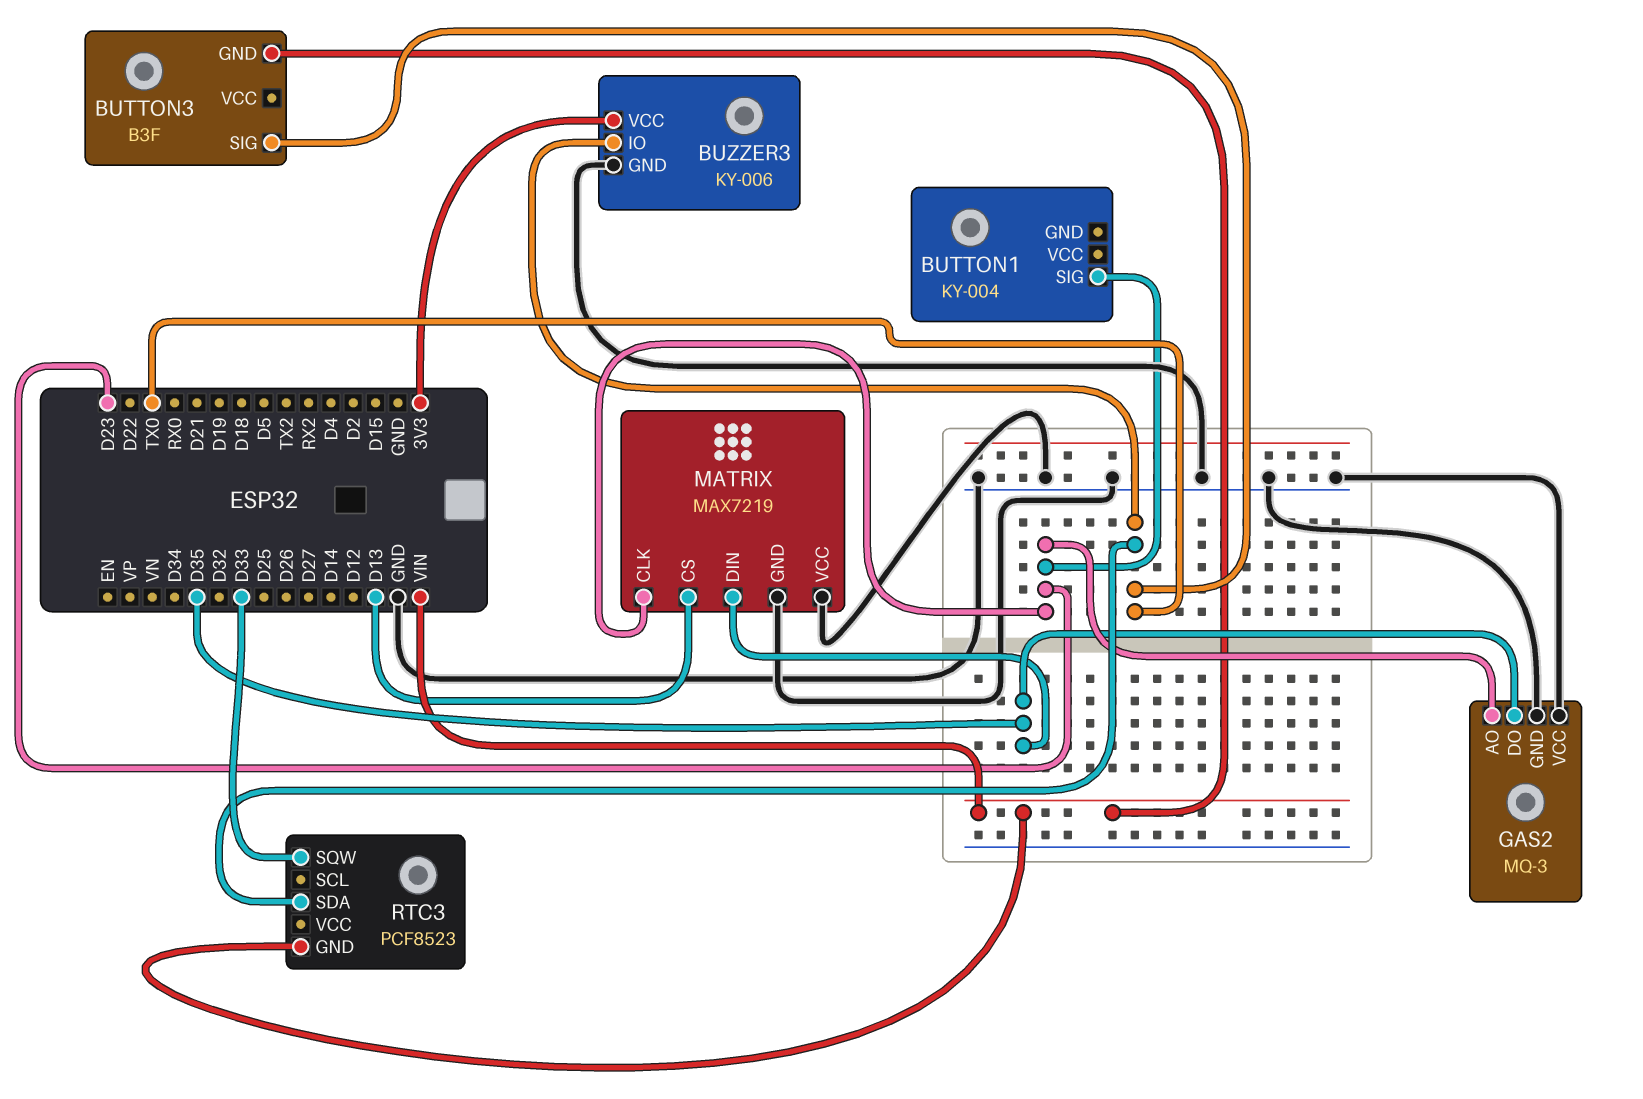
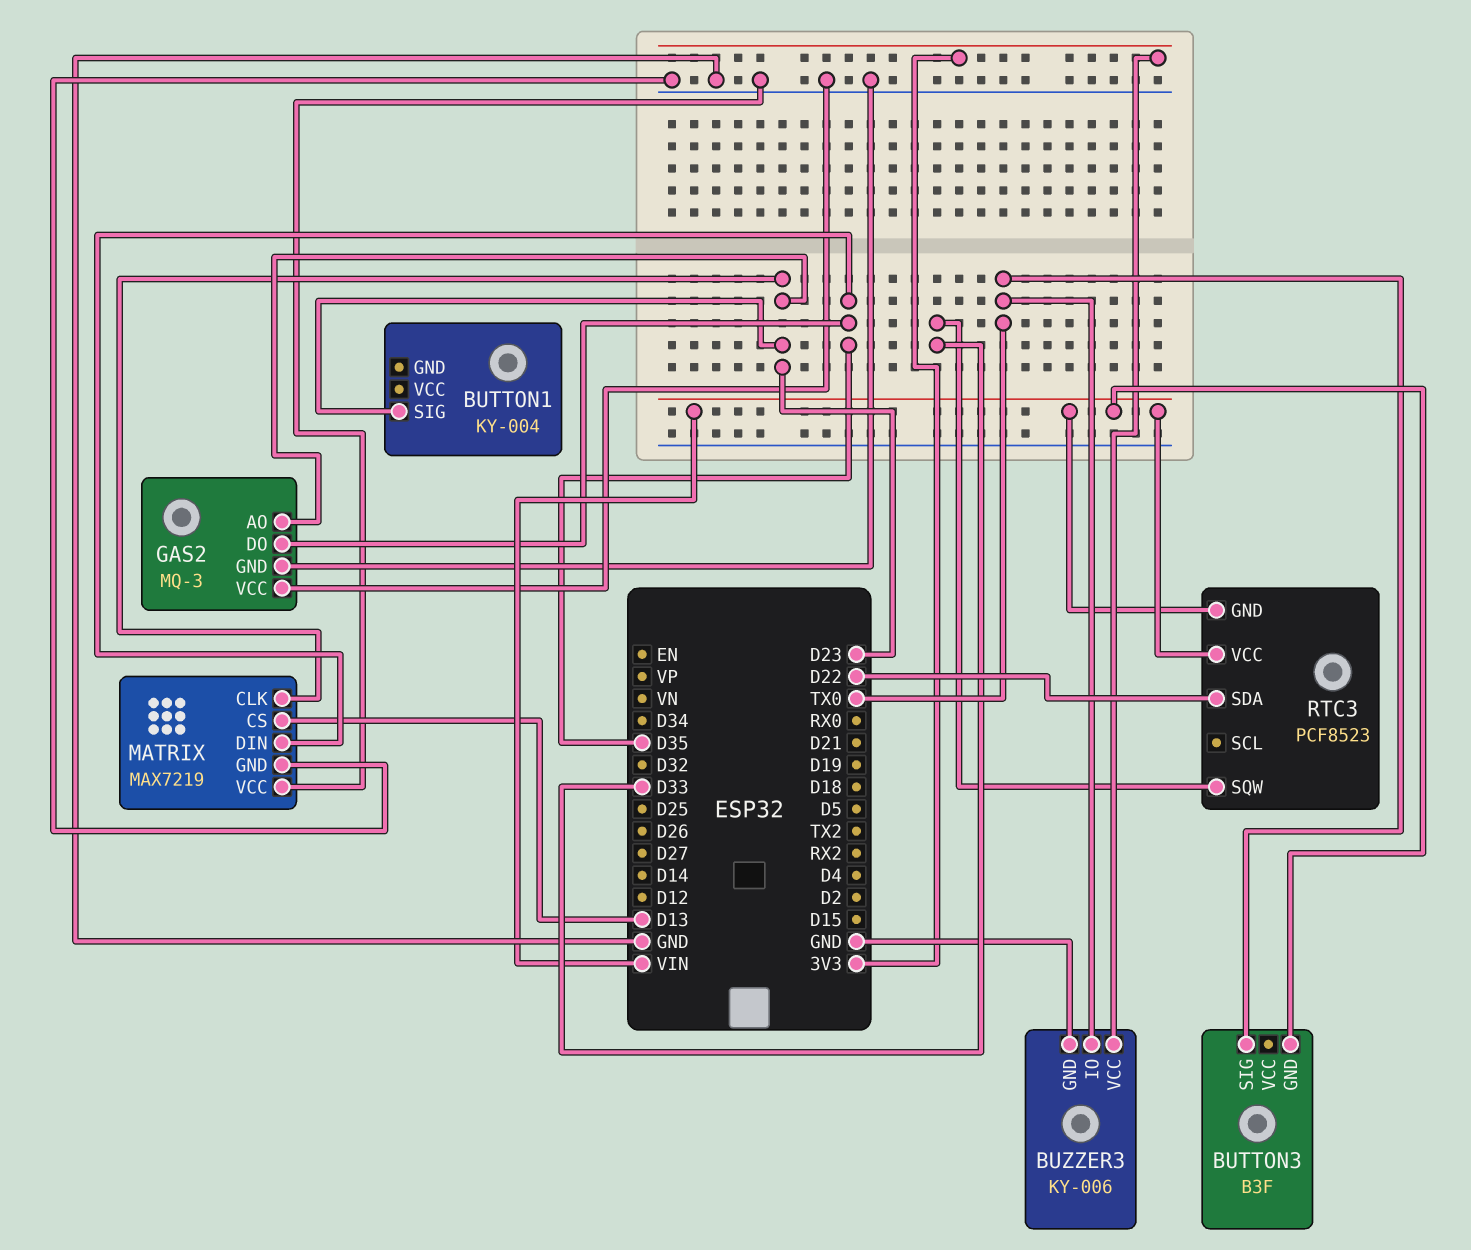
RTC3 pin SDA: TX0 -> D22
RTC3 pin VCC: none -> VIN

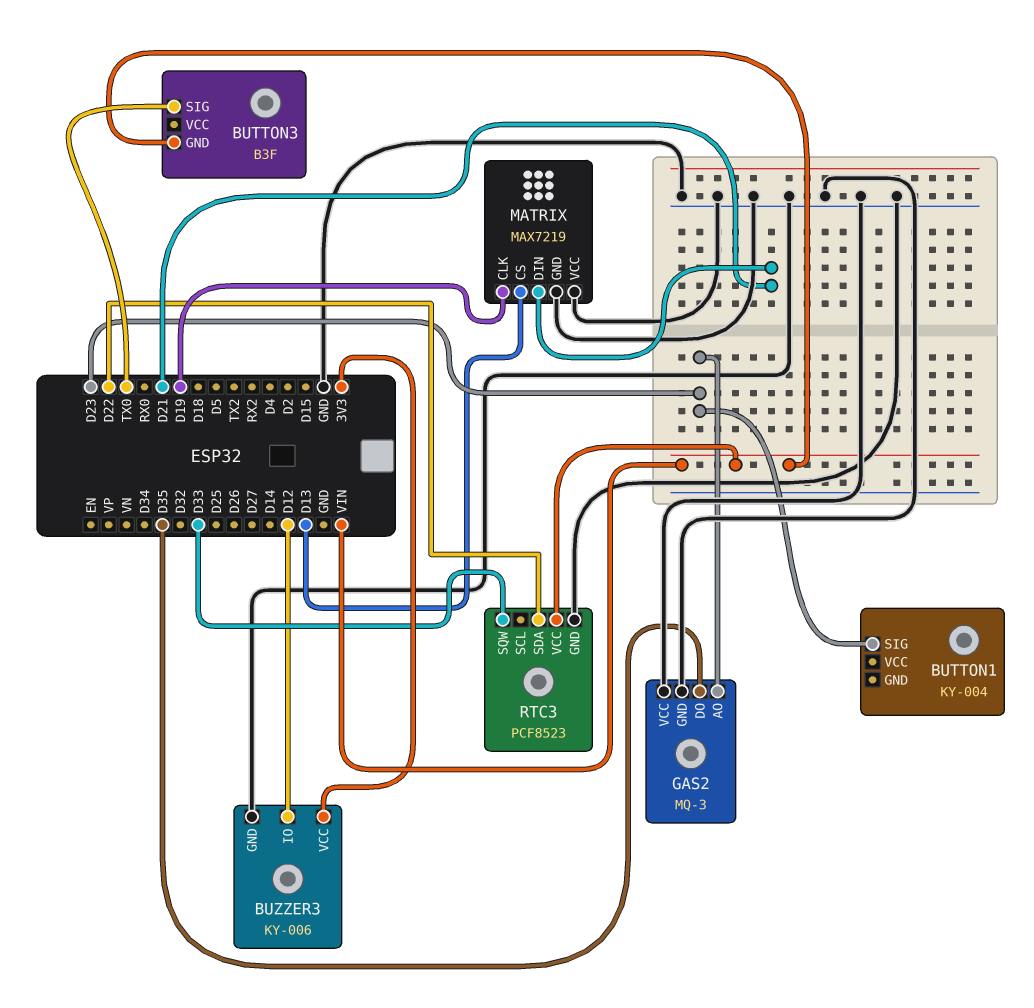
BUZZER3 pin IO: TX0 -> D12
MATRIX pin CLK: D23 -> D19
MATRIX pin DIN: D35 -> D21
RTC3 pin GND: VIN -> GND

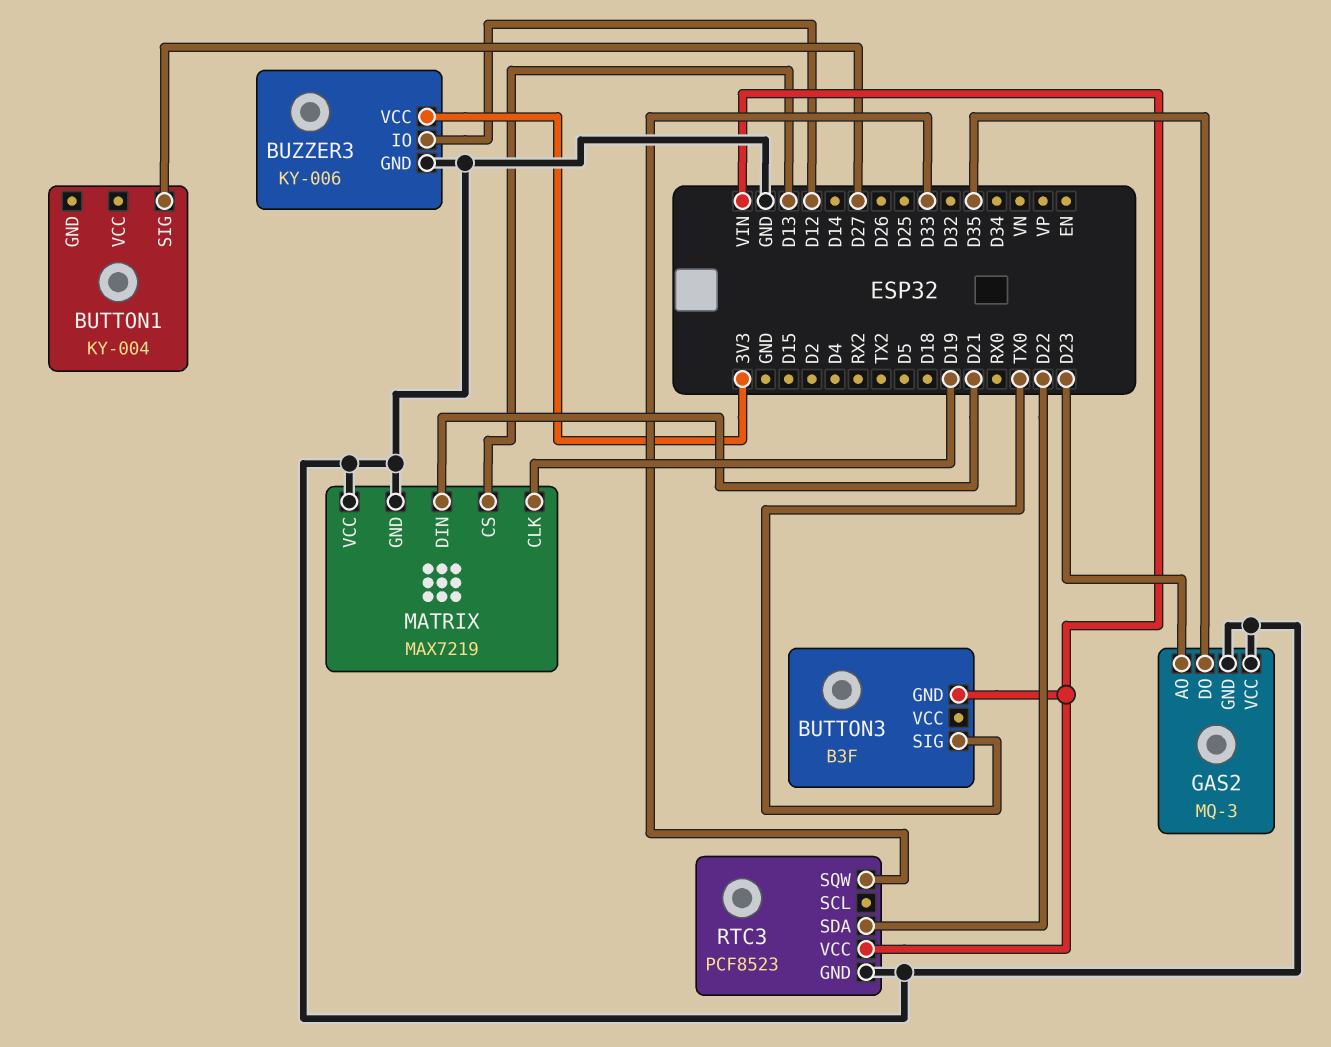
BUTTON1 pin SIG: D23 -> D27

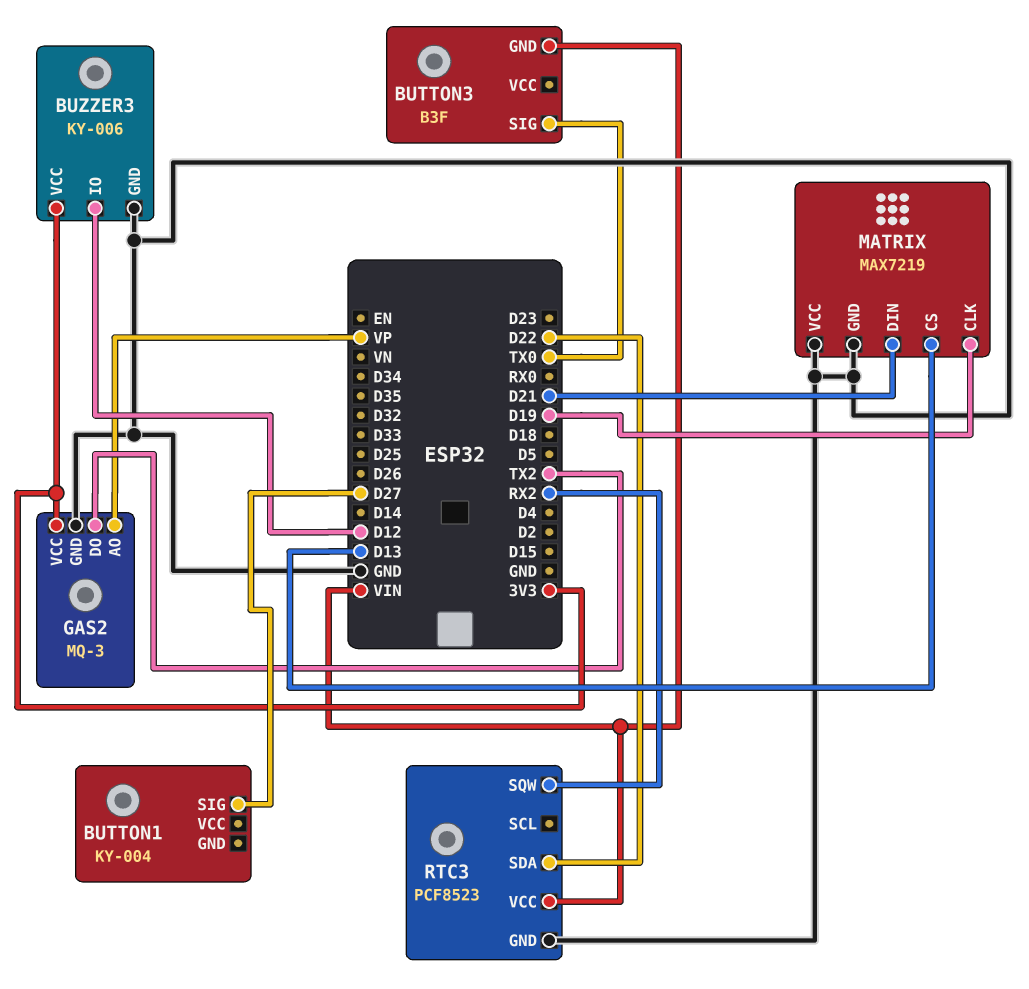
GAS2 pin AO: D23 -> VP
GAS2 pin DO: D35 -> TX2
GAS2 pin VCC: GND -> 3V3
RTC3 pin SQW: D33 -> RX2

